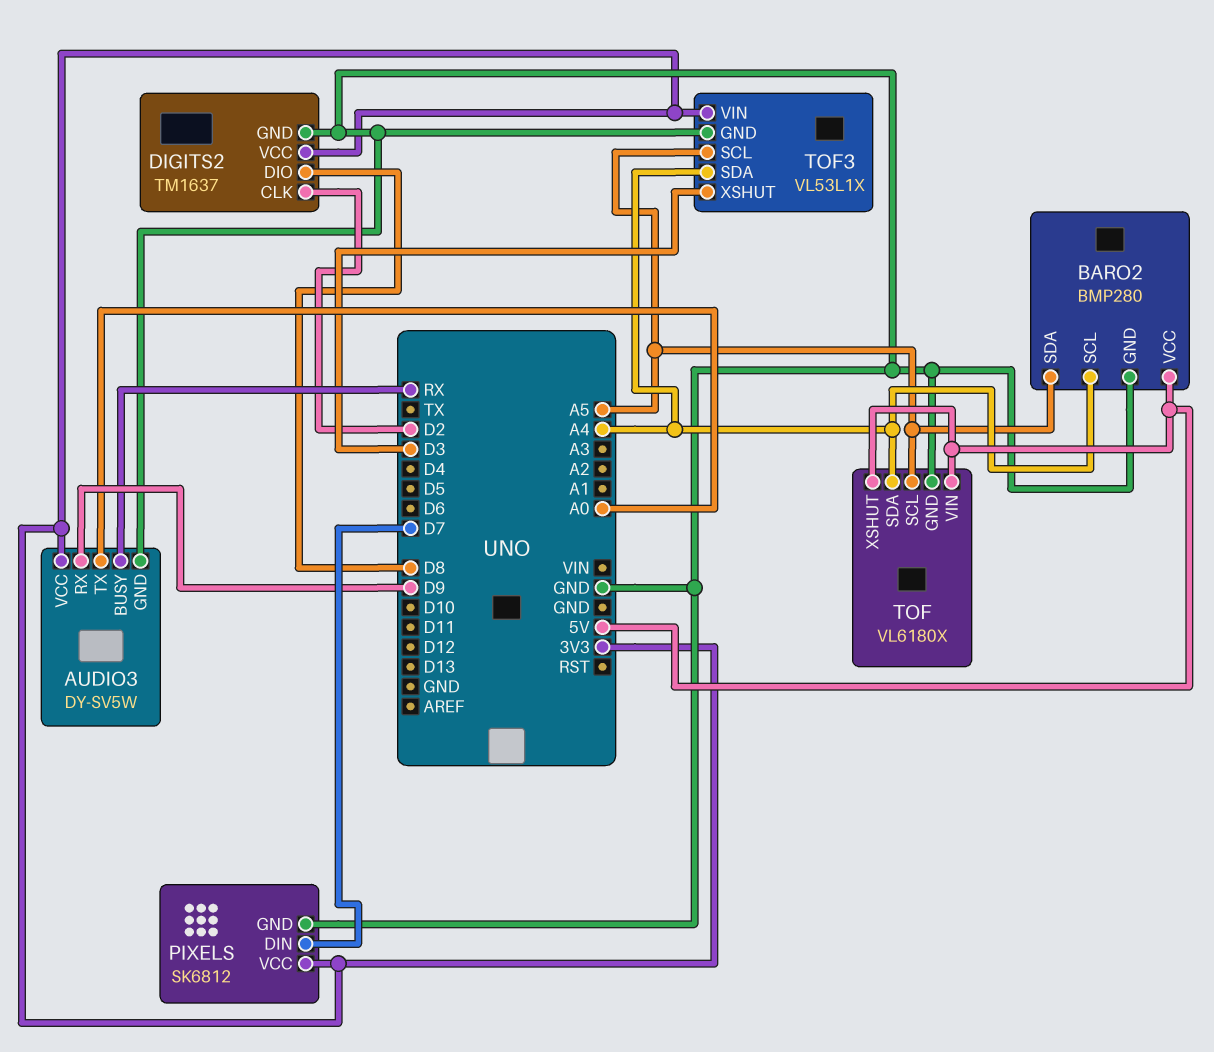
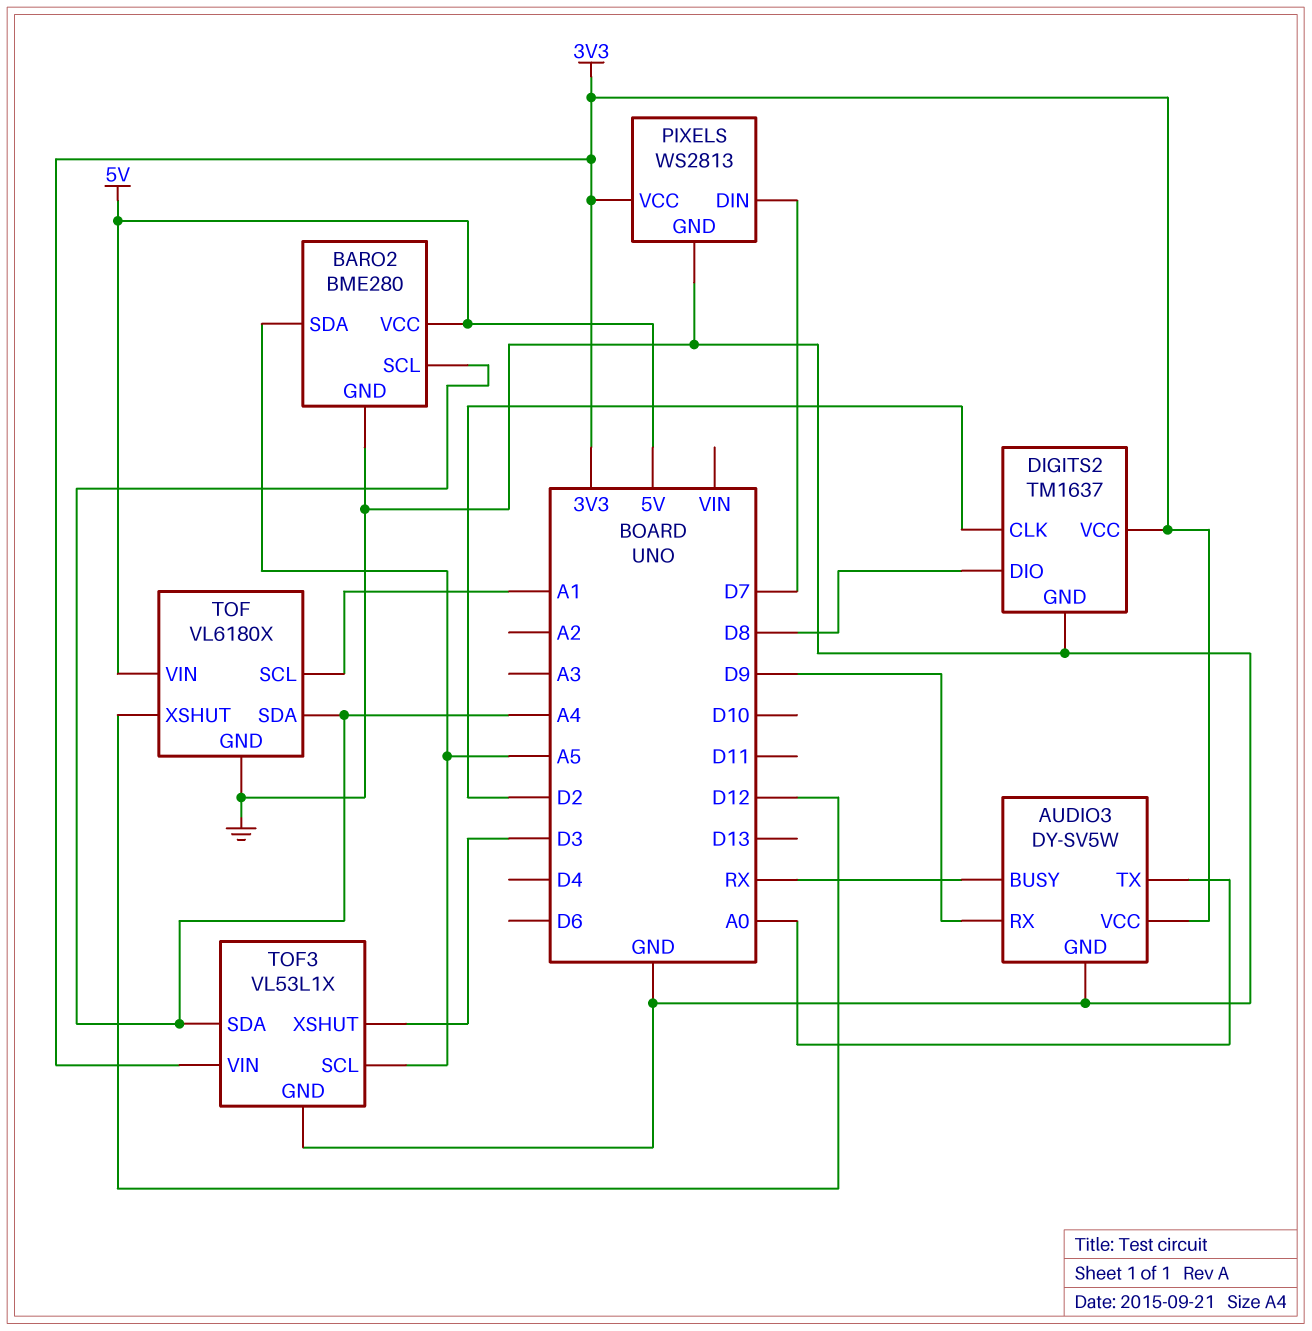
BARO2: BMP280 -> BME280
PIXELS: SK6812 -> WS2813
TOF pin SCL: A5 -> A1
TOF pin XSHUT: 5V -> D12

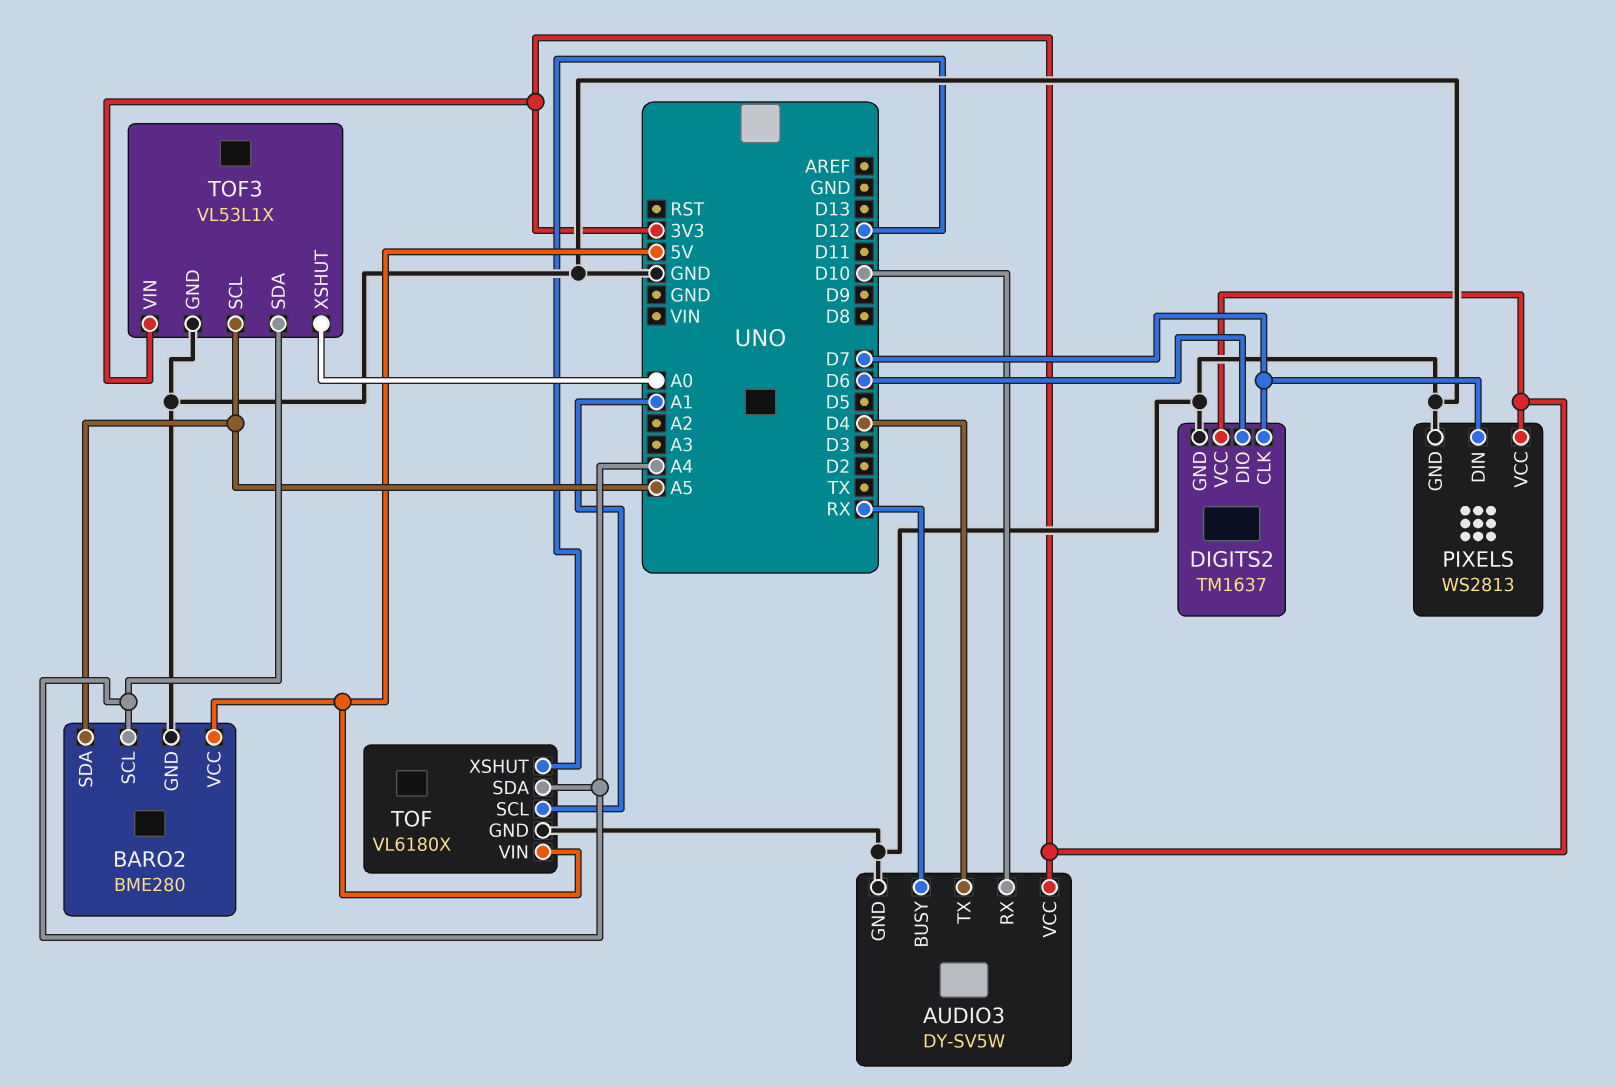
AUDIO3 pin RX: D9 -> D10
AUDIO3 pin TX: A0 -> D4
DIGITS2 pin CLK: D2 -> D7
DIGITS2 pin DIO: D8 -> D6
TOF3 pin XSHUT: D3 -> A0

